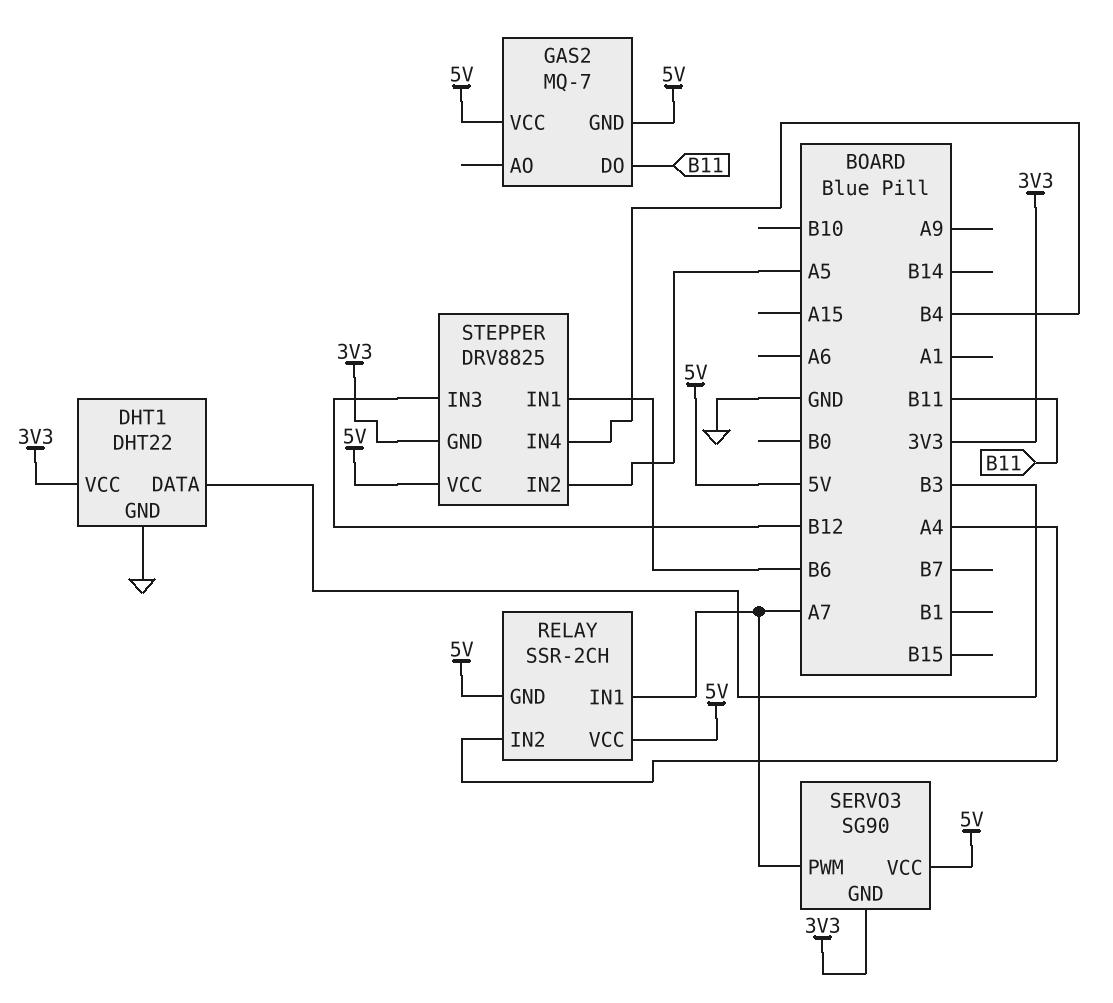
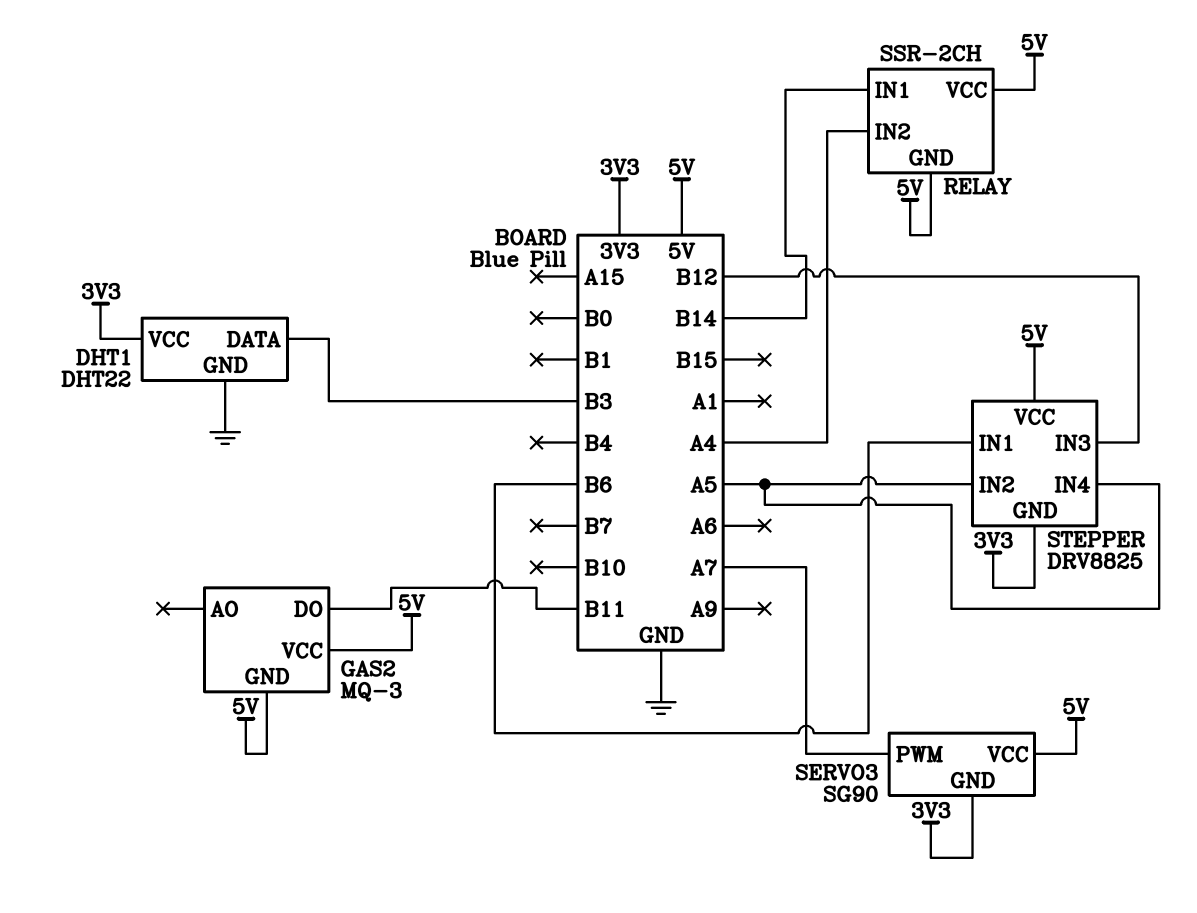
GAS2: MQ-7 -> MQ-3
RELAY pin IN1: A7 -> B14
STEPPER pin IN4: B4 -> A5

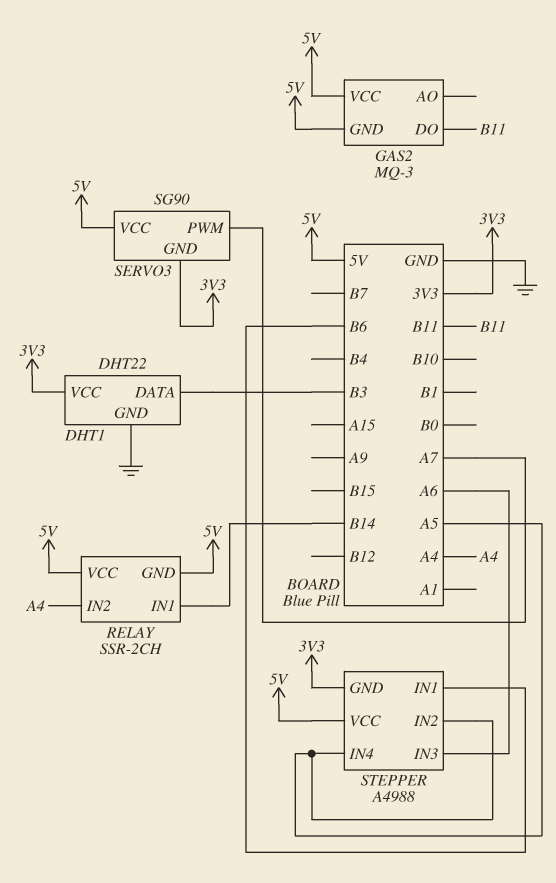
STEPPER: DRV8825 -> A4988
STEPPER pin IN3: B12 -> A6

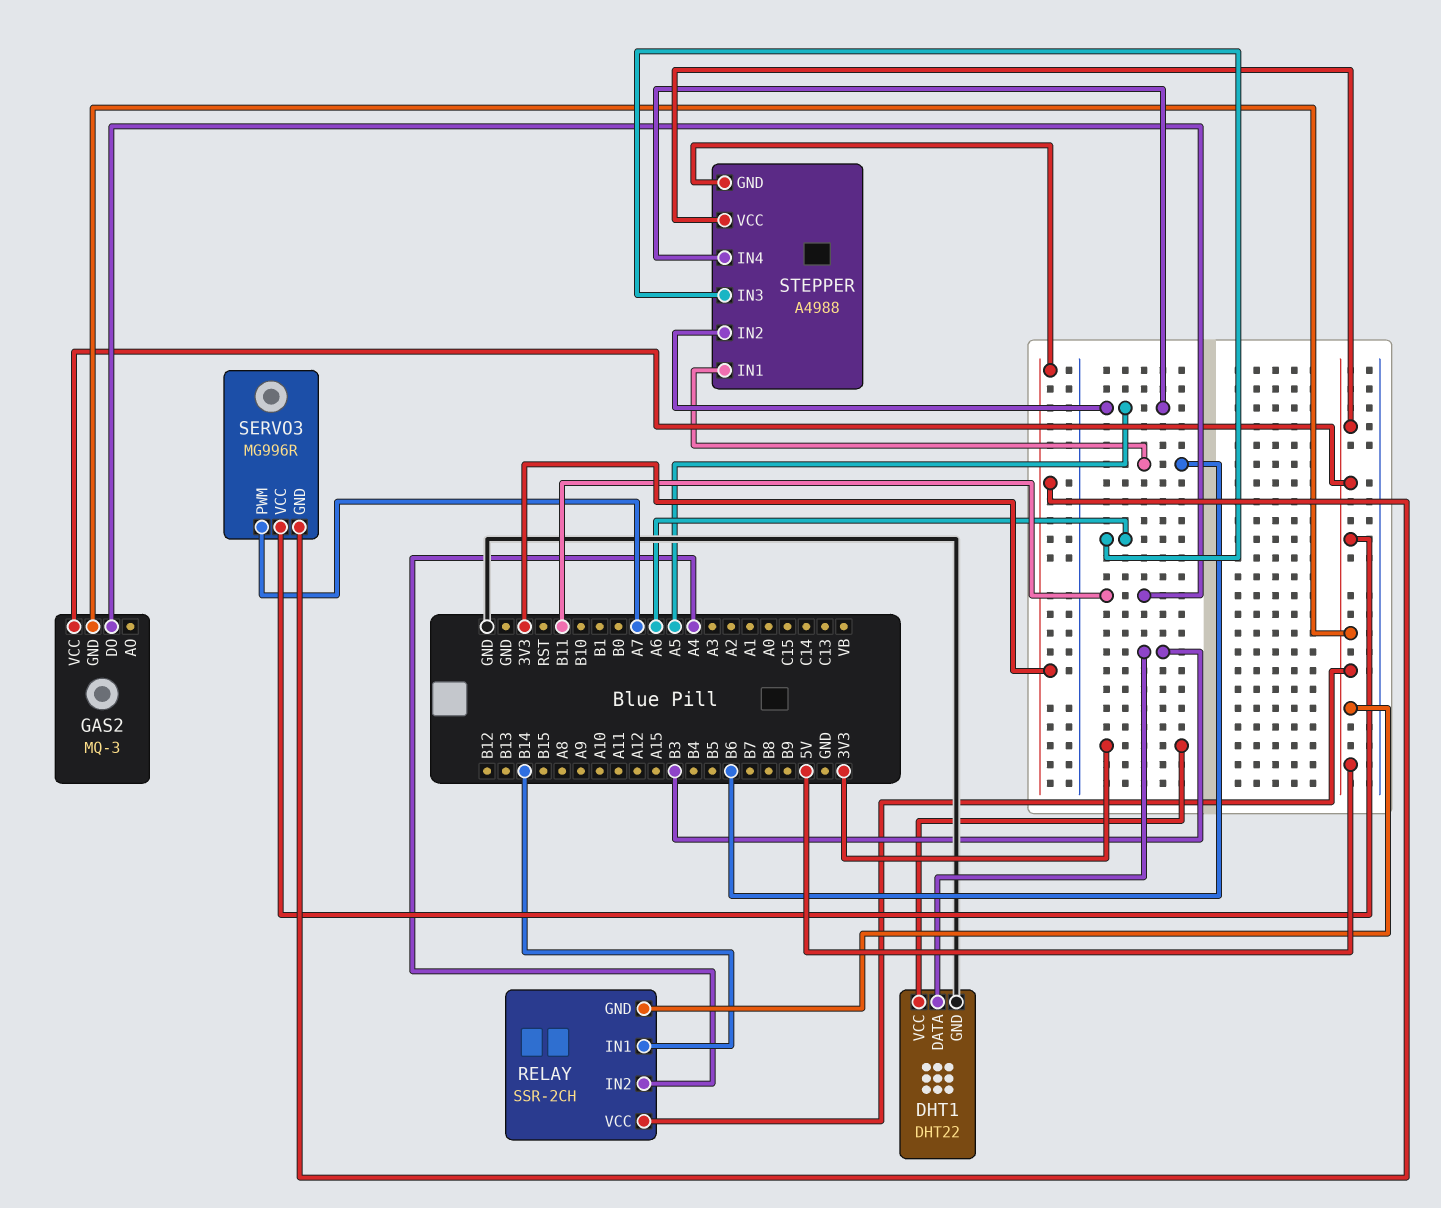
SERVO3: SG90 -> MG996R

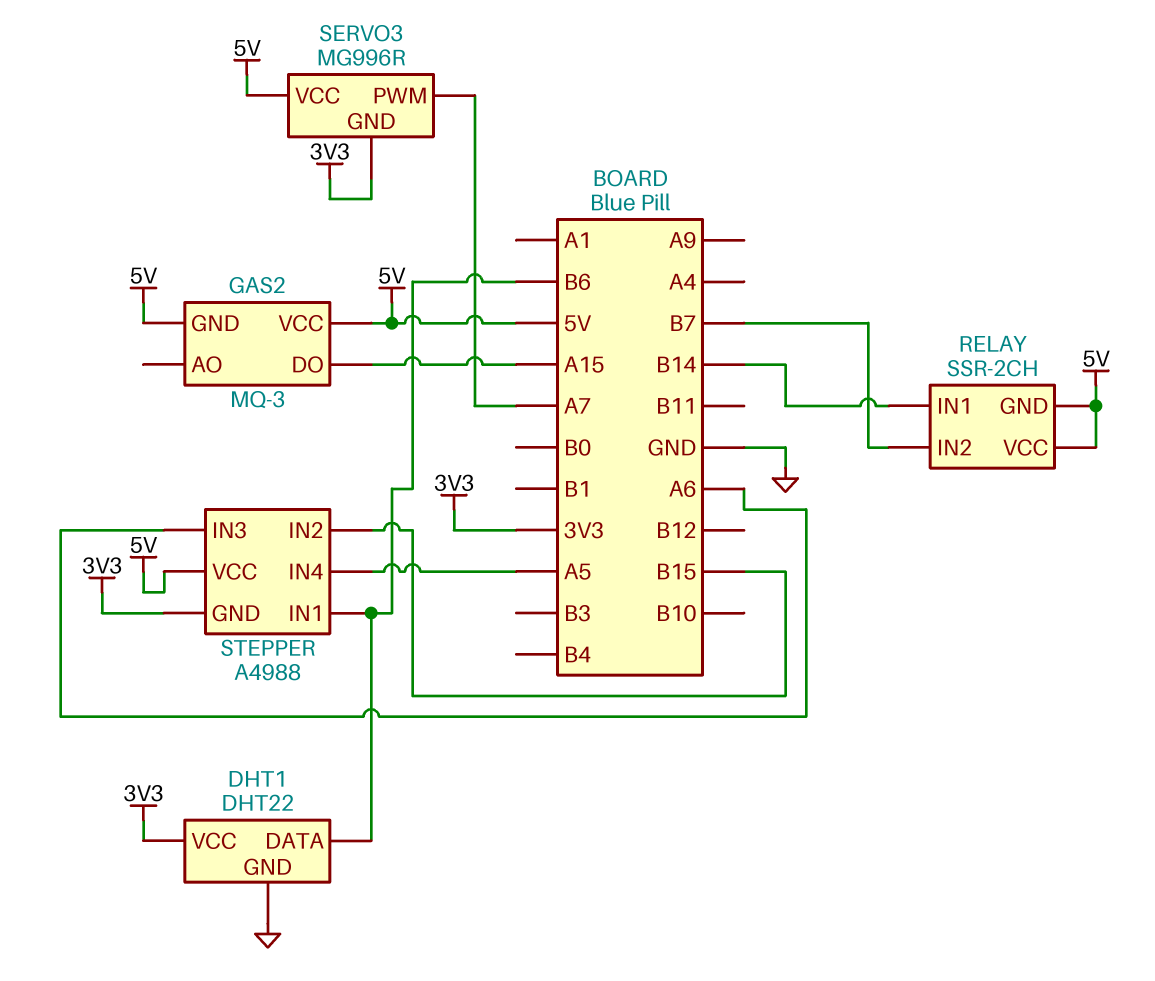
DHT1 pin DATA: B3 -> B6
GAS2 pin DO: B11 -> A15
RELAY pin IN2: A4 -> B7
STEPPER pin IN2: A5 -> B15

